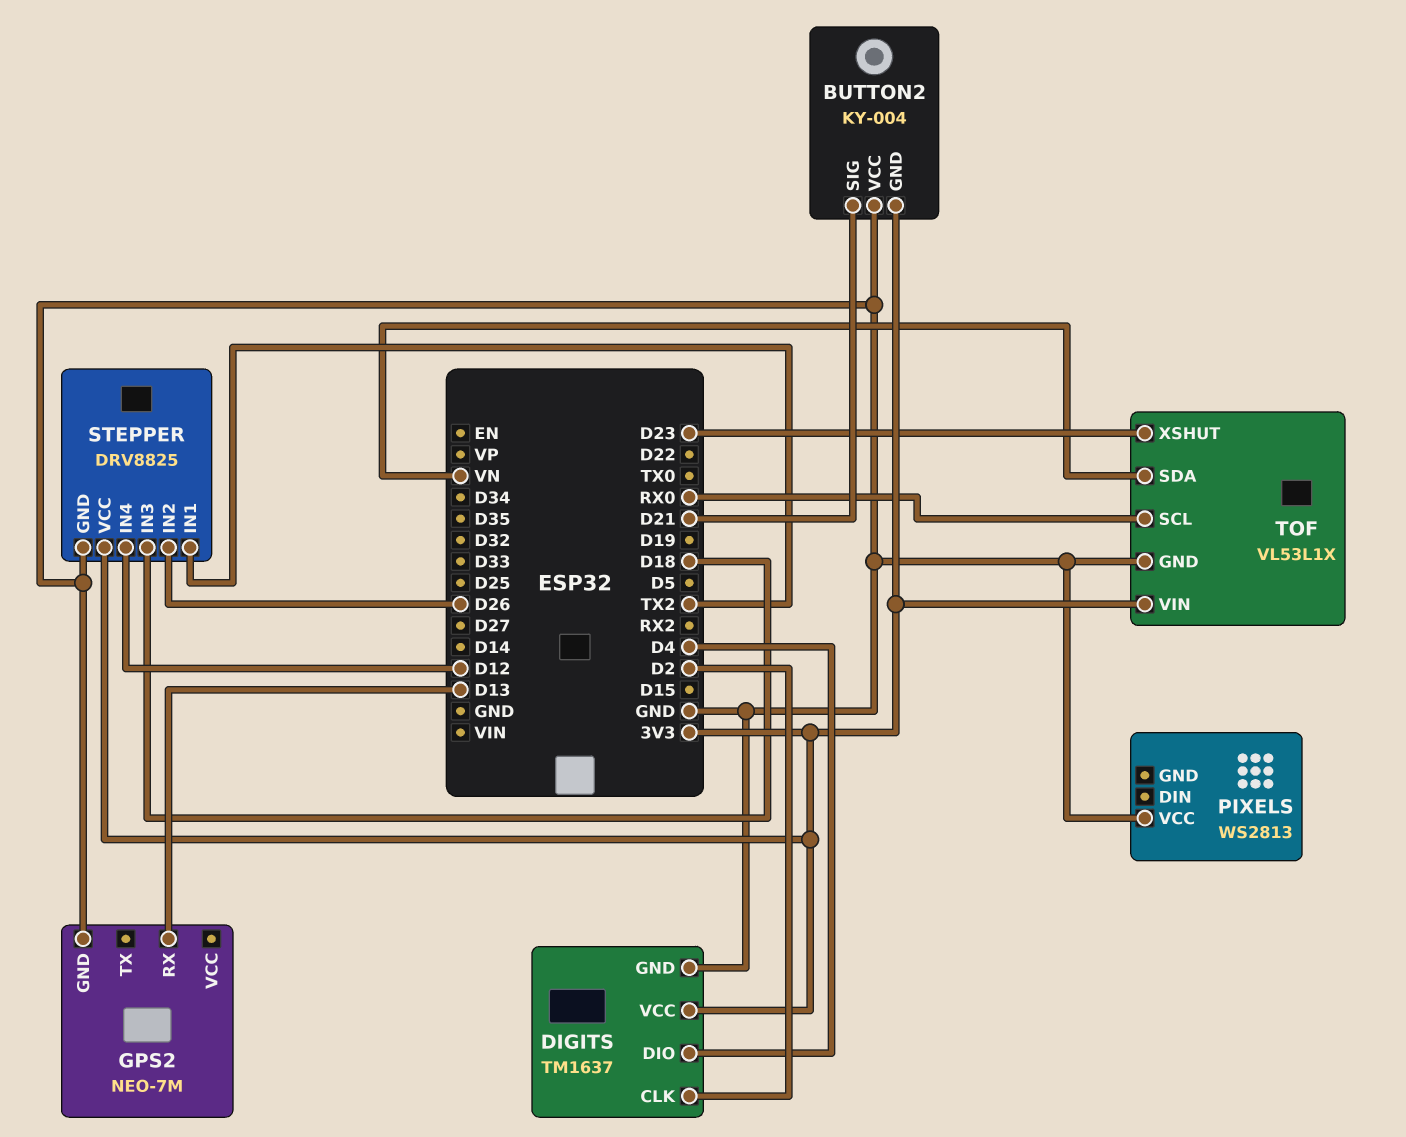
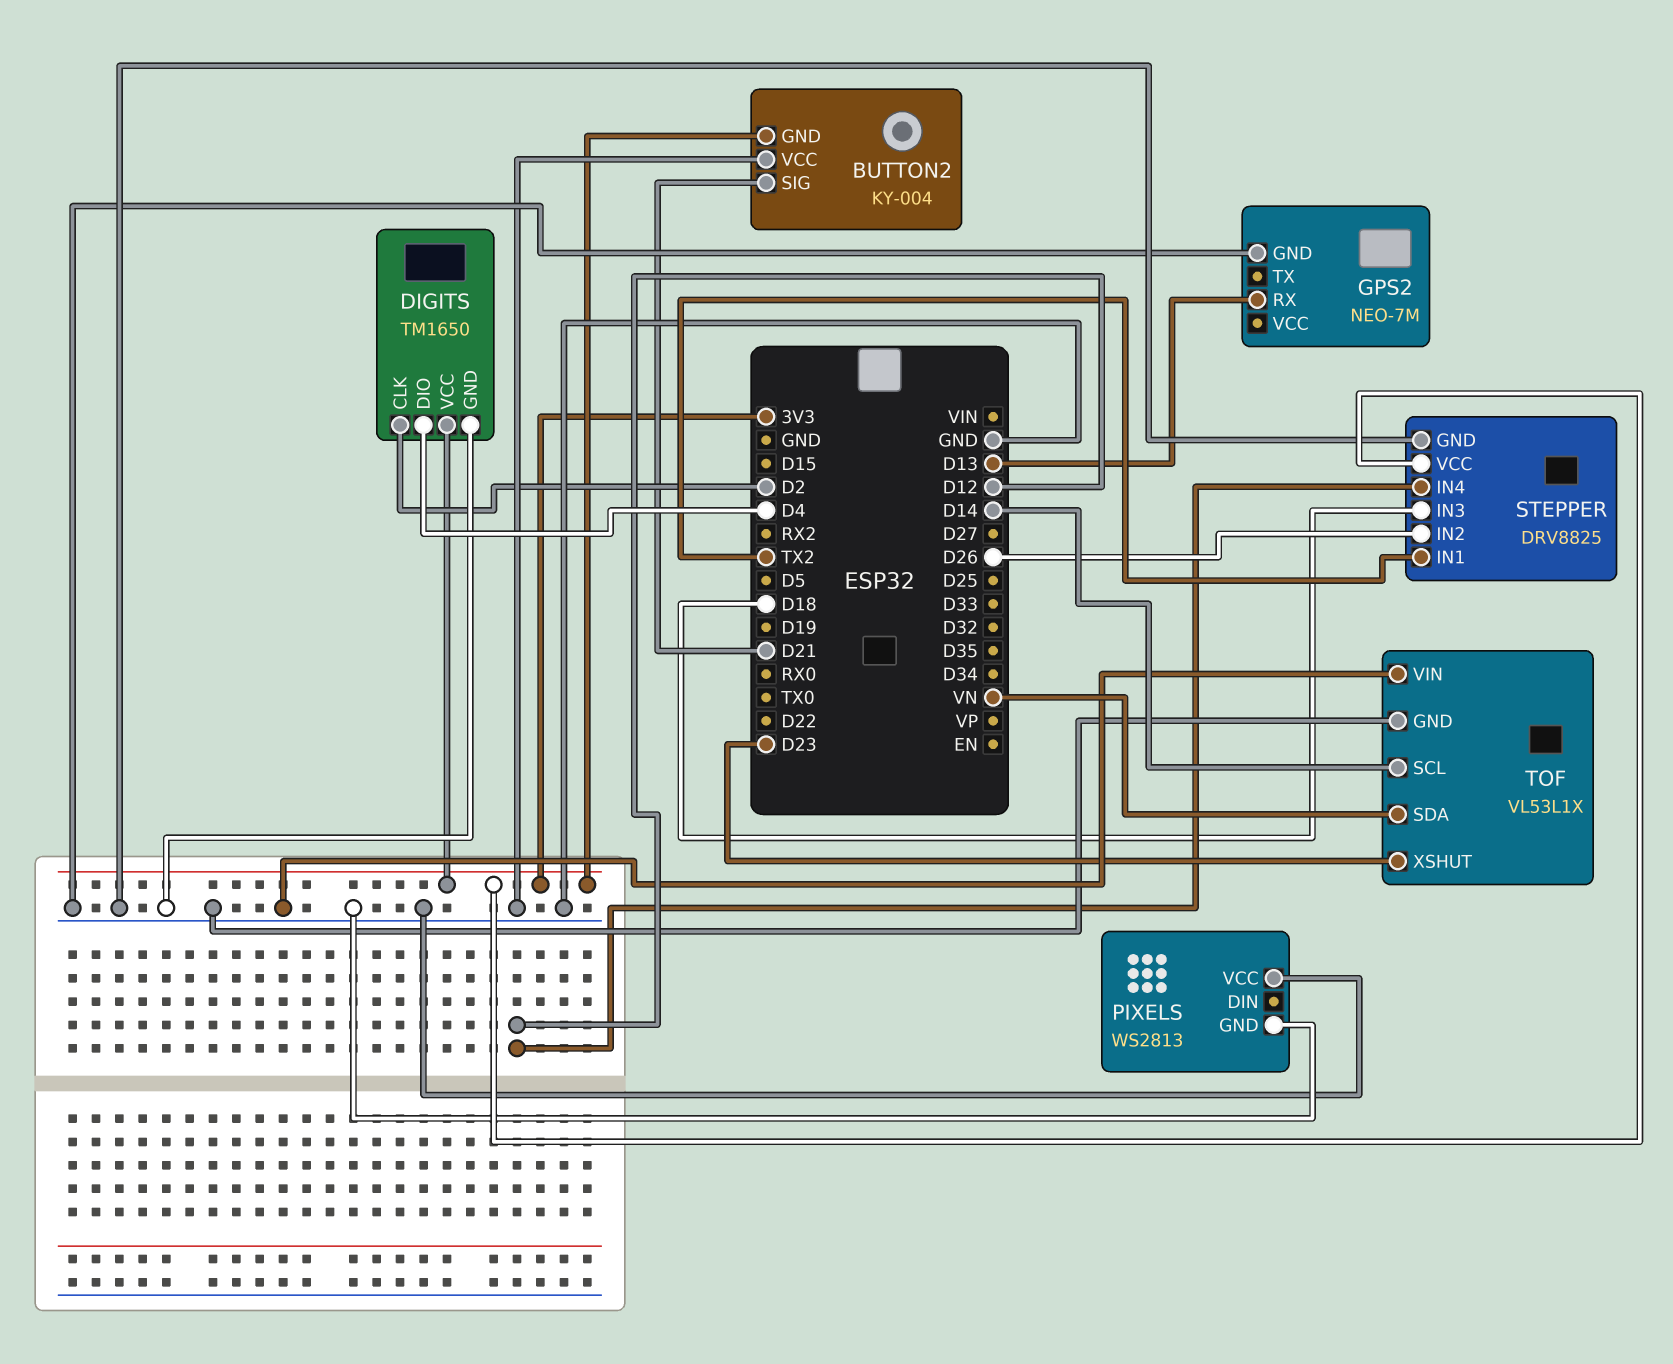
DIGITS: TM1637 -> TM1650
PIXELS pin GND: none -> GND
TOF pin SCL: RX0 -> D14
TOF pin VIN: 3V3 -> GND

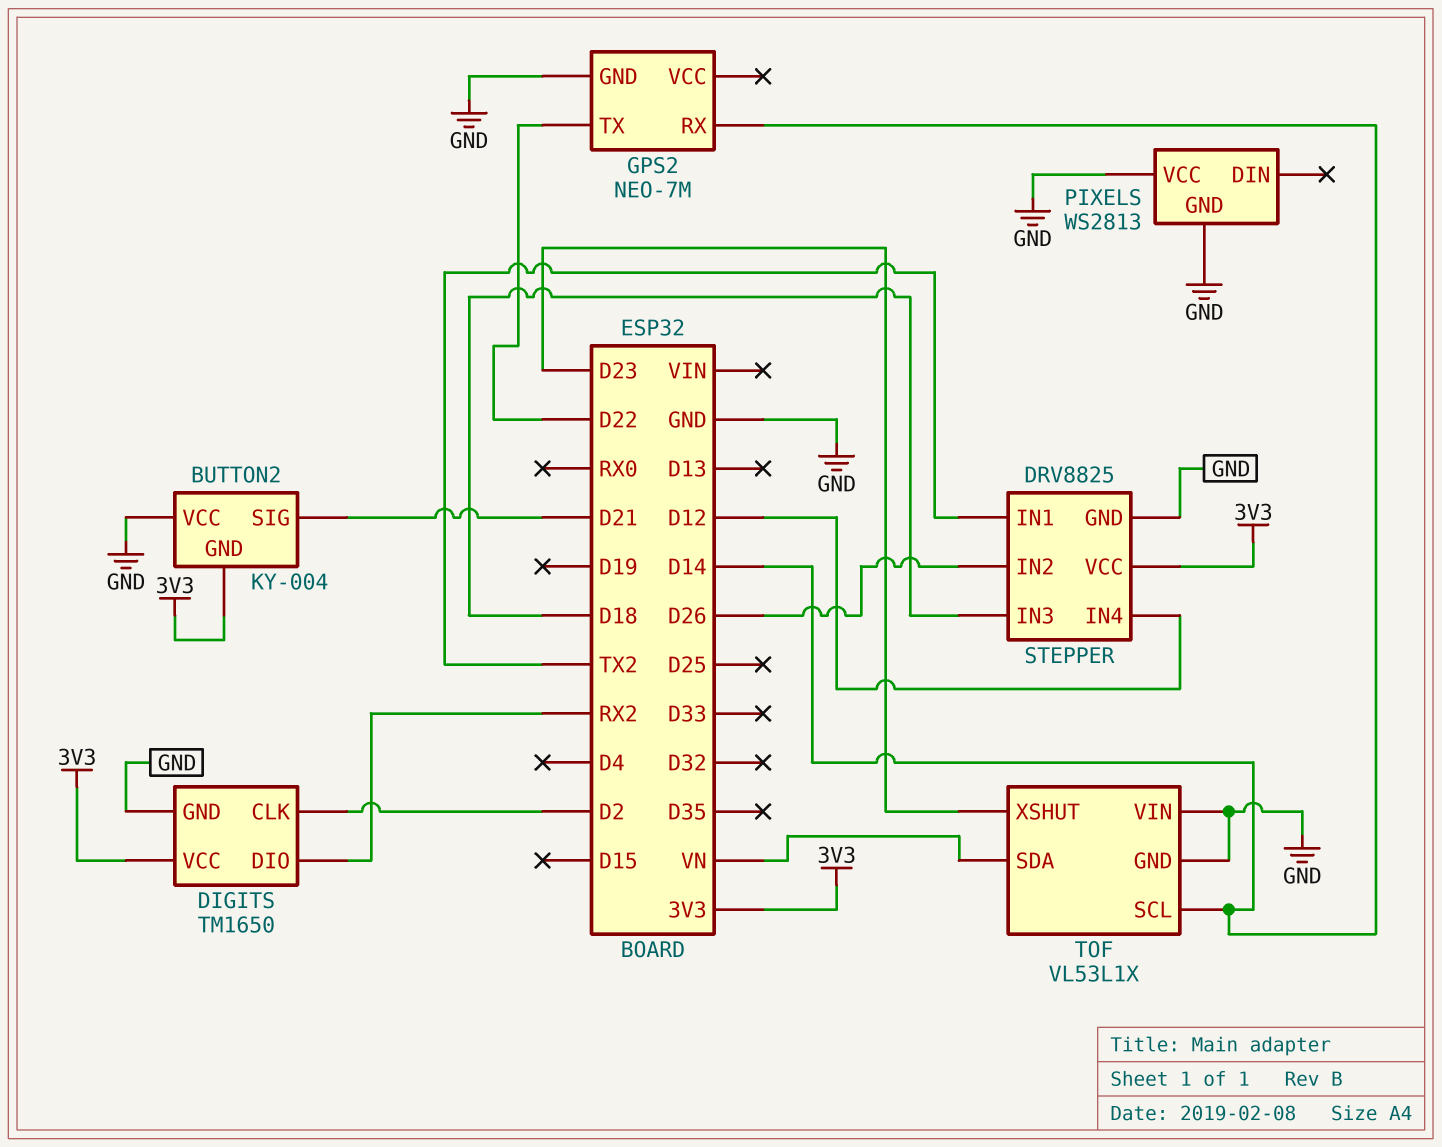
DIGITS pin DIO: D4 -> RX2
GPS2 pin RX: D13 -> D14
GPS2 pin TX: none -> D22

